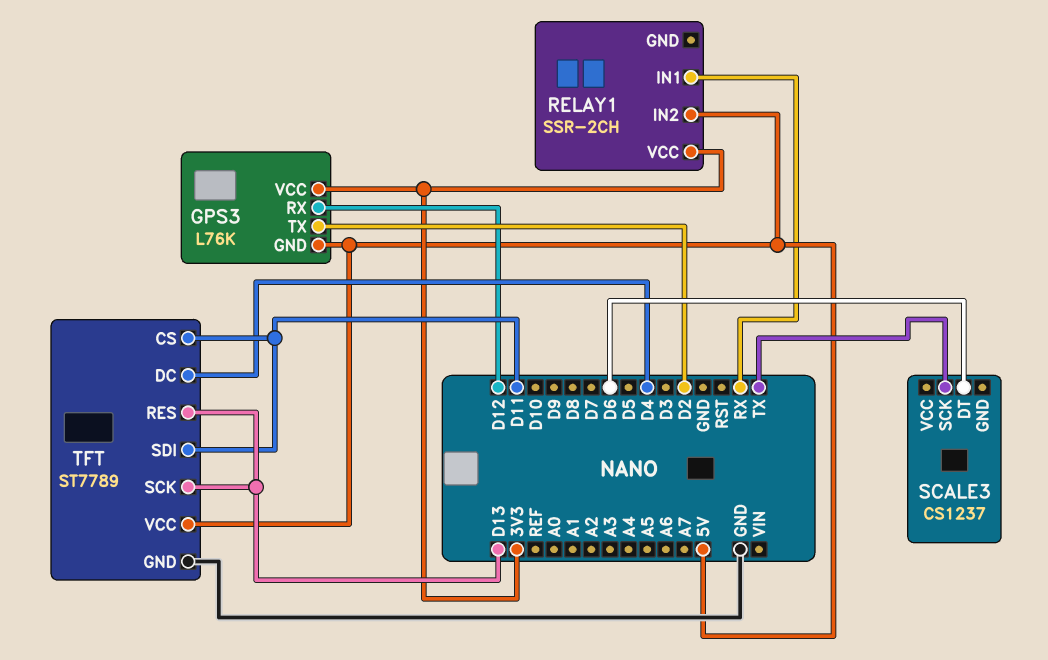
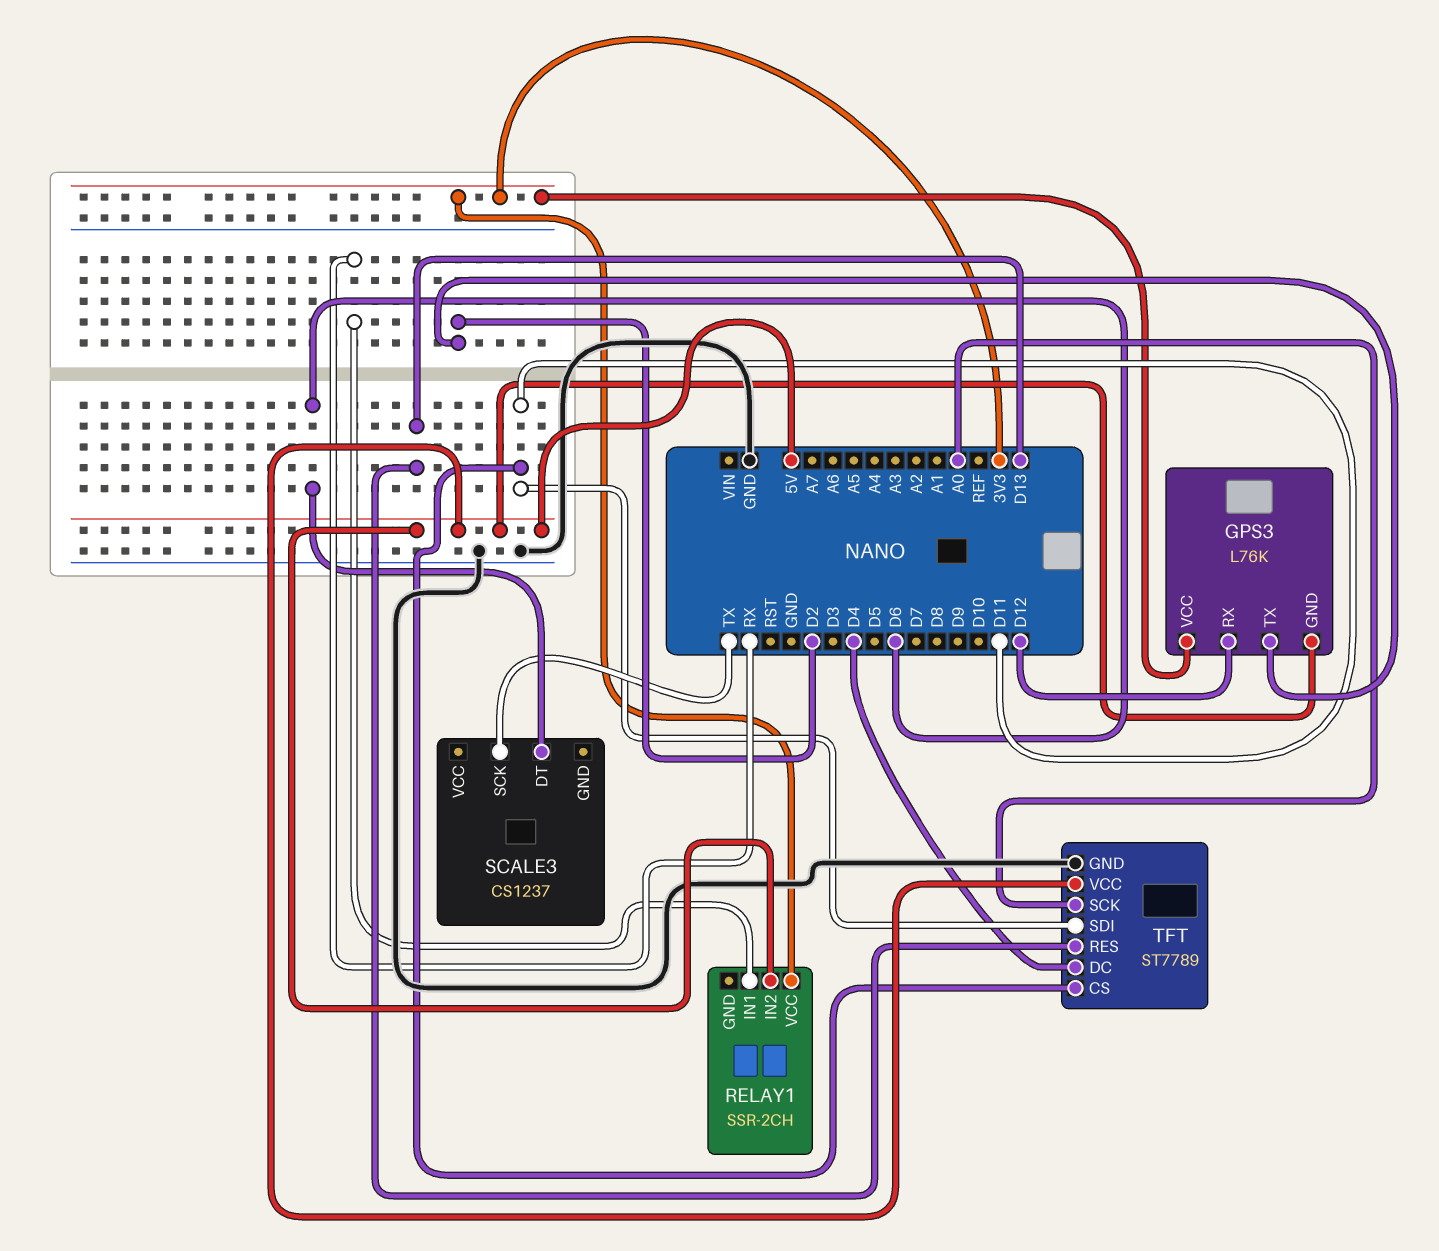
TFT pin SCK: D13 -> A0

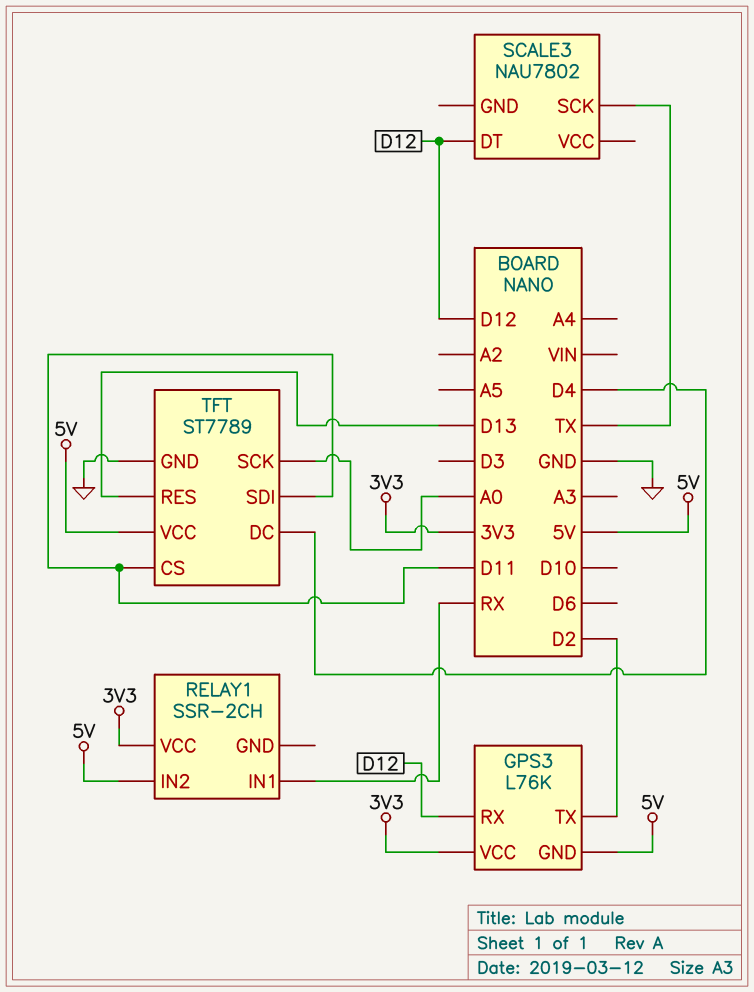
SCALE3: CS1237 -> NAU7802
SCALE3 pin DT: D6 -> D12

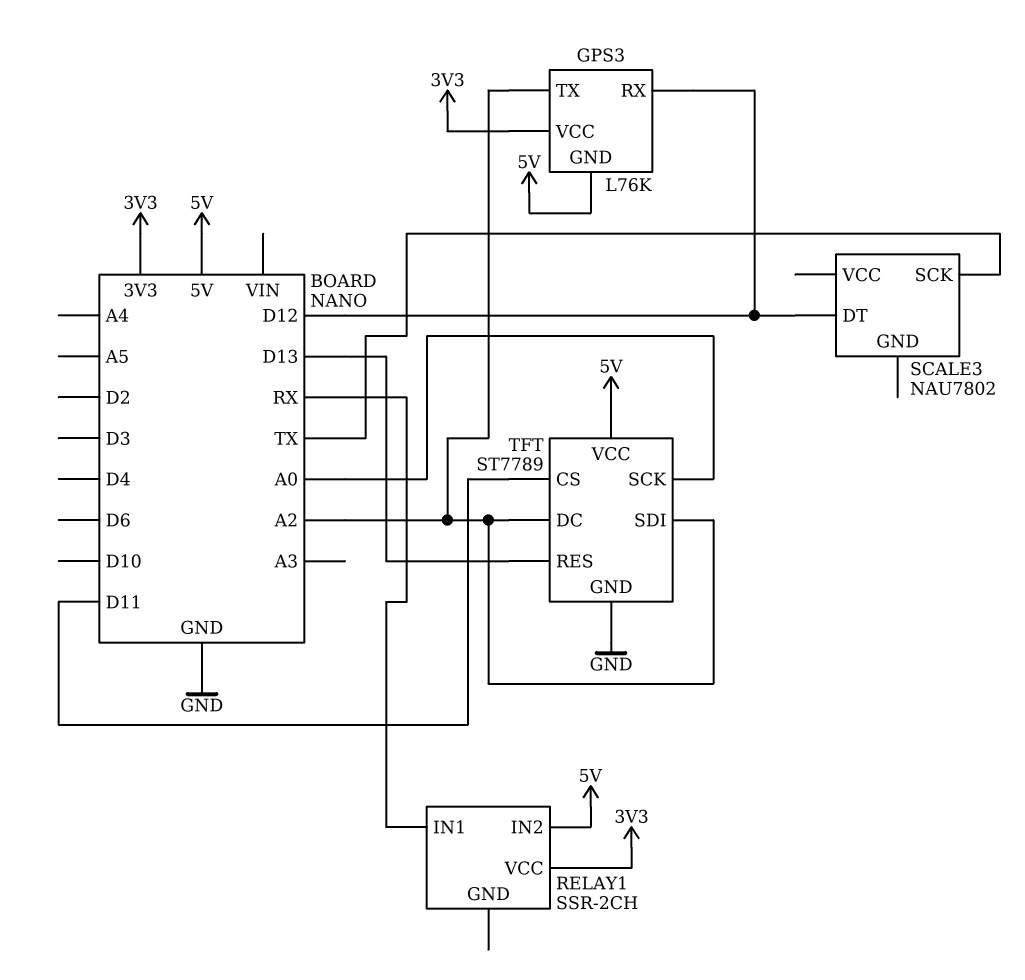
GPS3 pin TX: D2 -> A2
TFT pin DC: D4 -> A2
TFT pin SDI: D11 -> A2

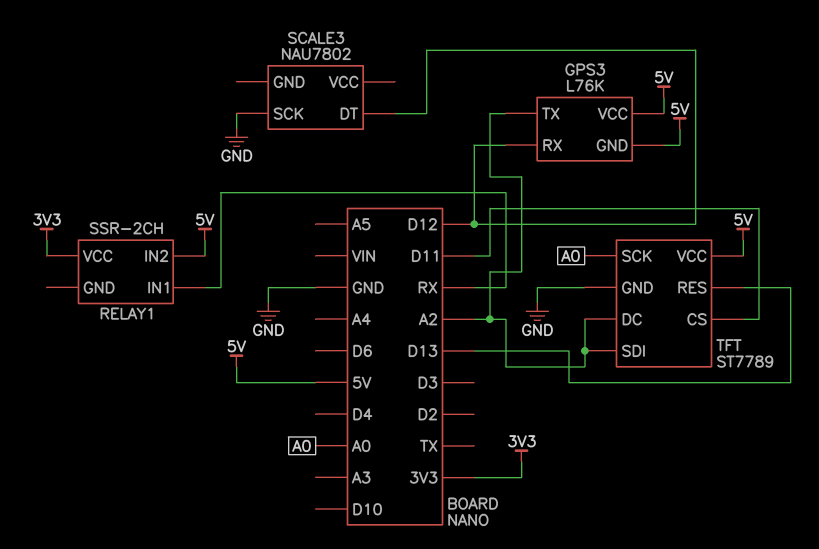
GPS3 pin VCC: 3V3 -> 5V
SCALE3 pin SCK: TX -> GND

